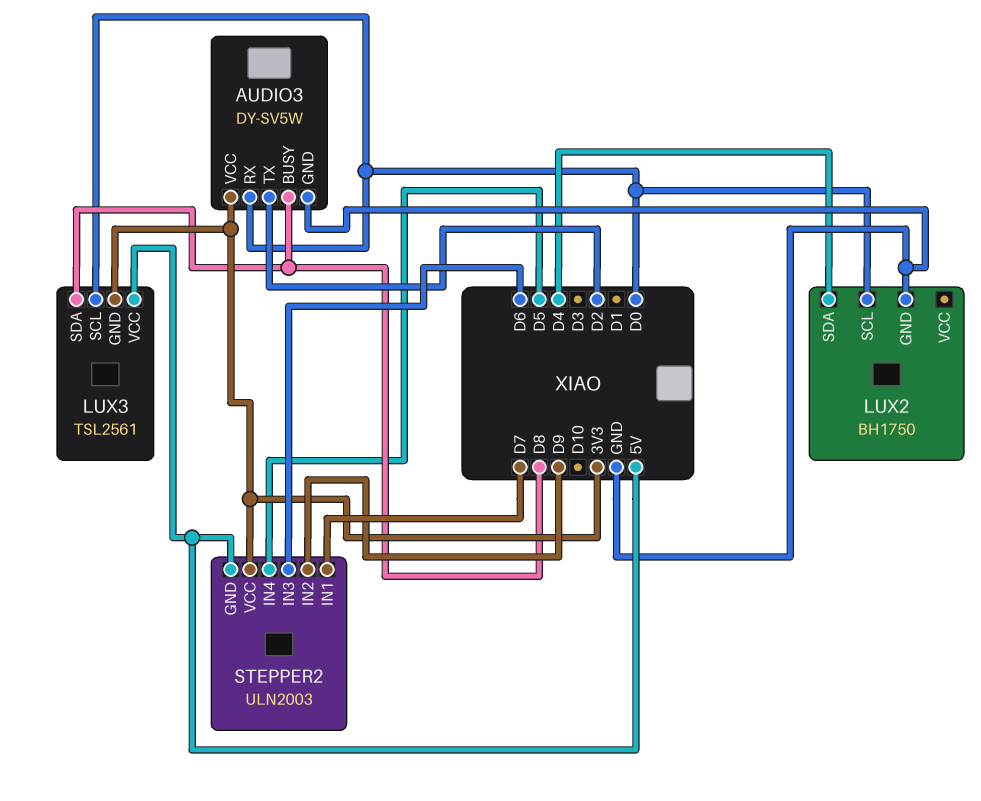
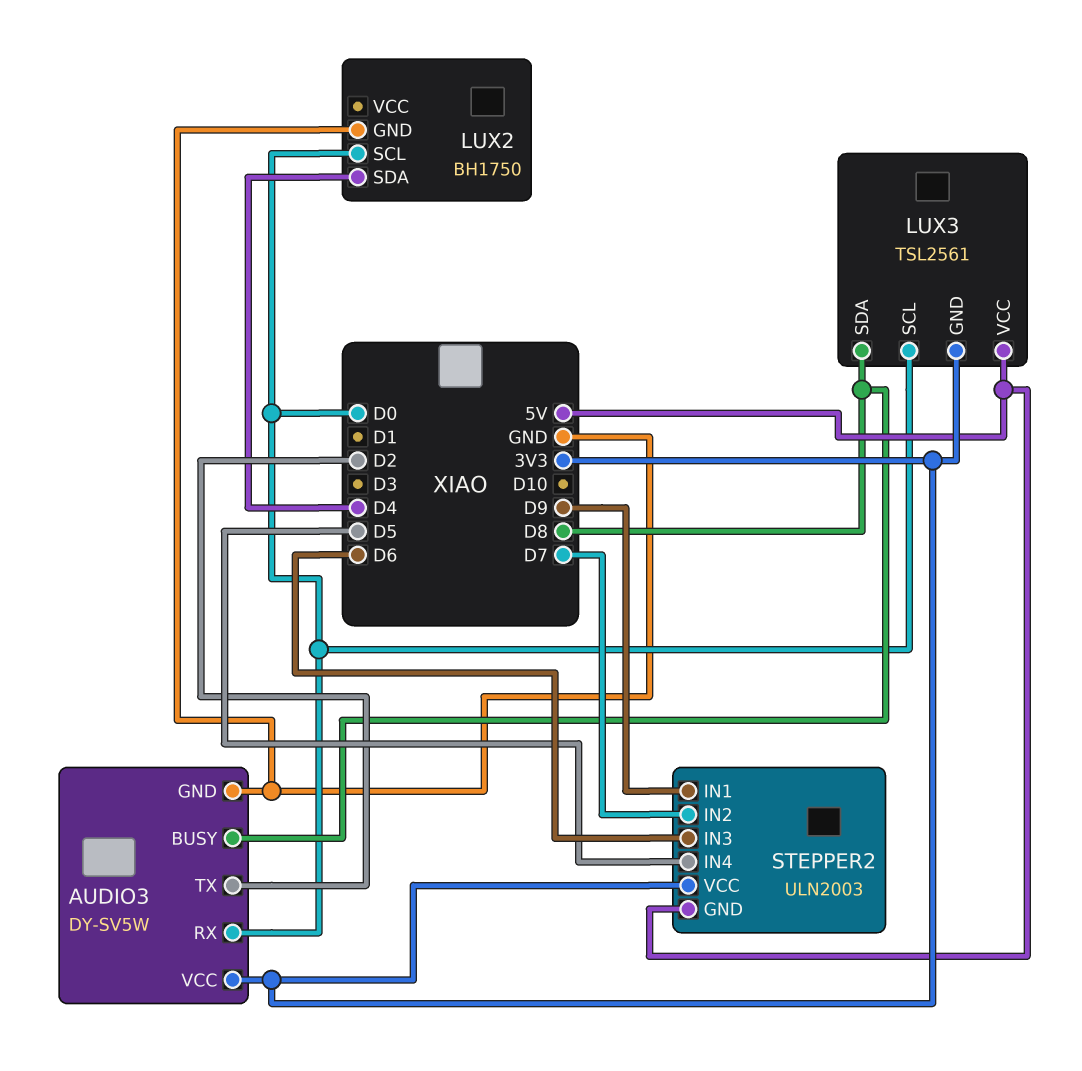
STEPPER2 pin IN1: D7 -> D9
STEPPER2 pin IN2: D9 -> D7

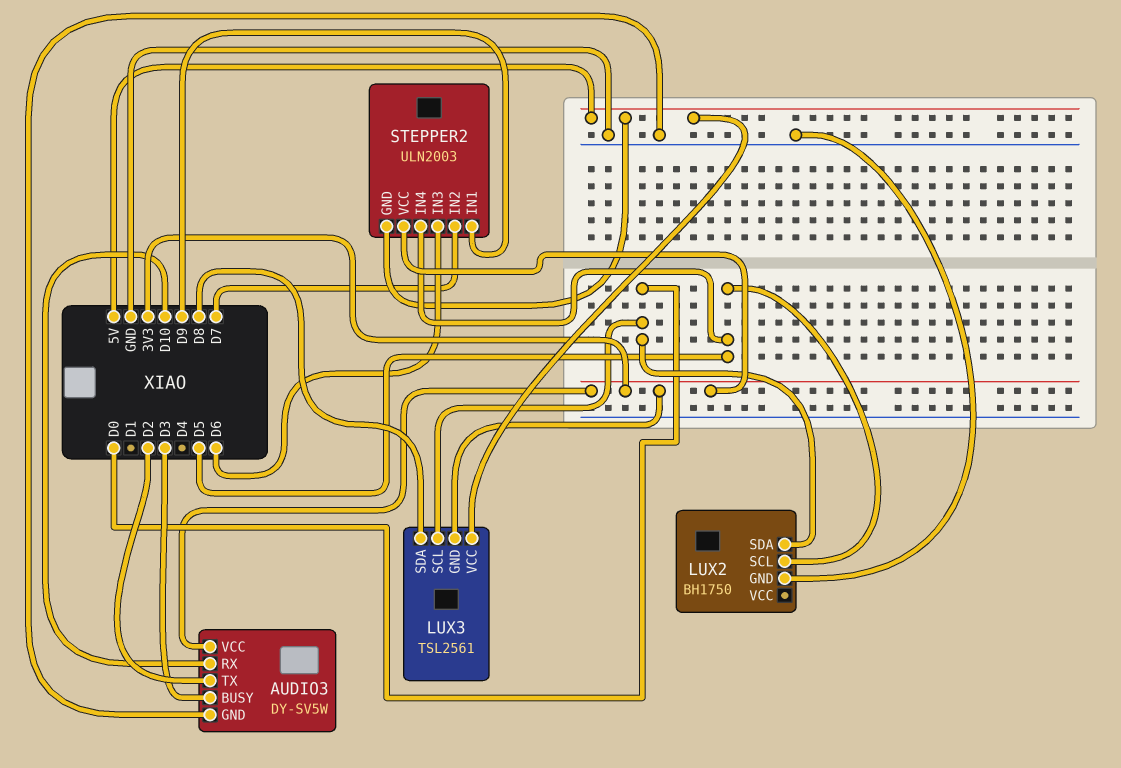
AUDIO3 pin BUSY: D8 -> D3
AUDIO3 pin RX: D0 -> D10
LUX2 pin SCL: D0 -> D5
LUX2 pin SDA: D4 -> D0

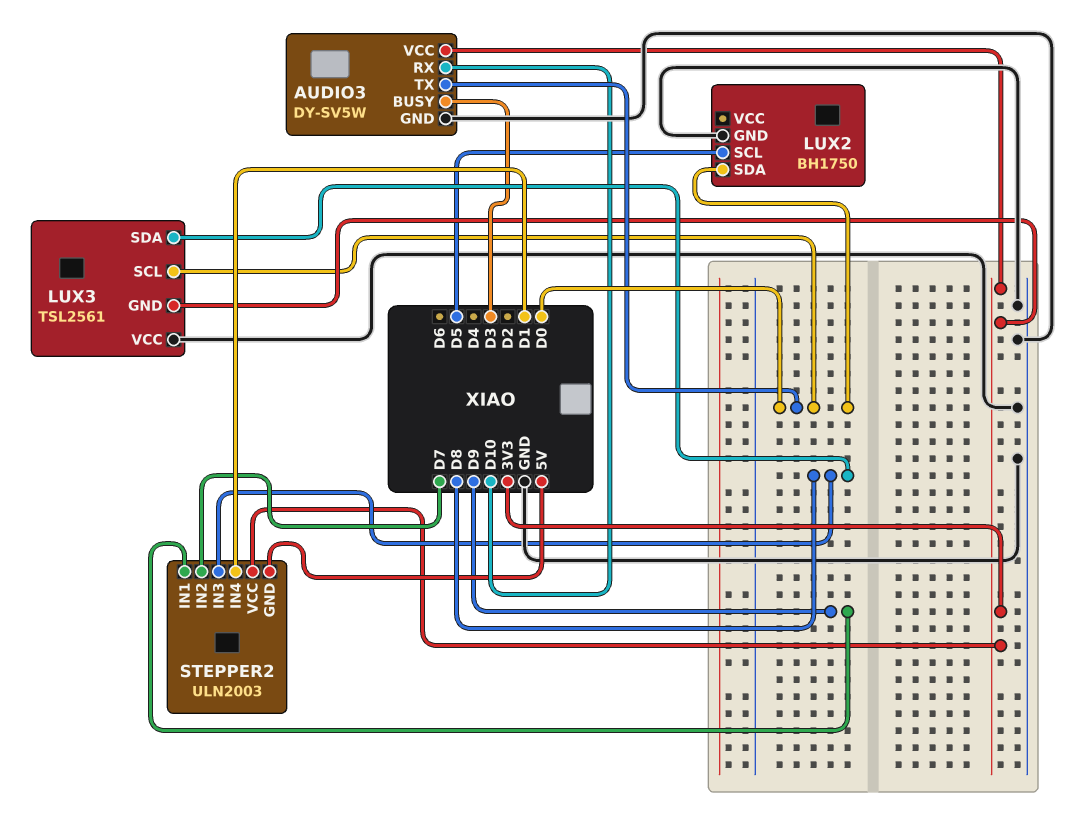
AUDIO3 pin TX: D2 -> D0
LUX3 pin VCC: 5V -> GND
STEPPER2 pin IN3: D6 -> D8
STEPPER2 pin IN4: D5 -> D1

